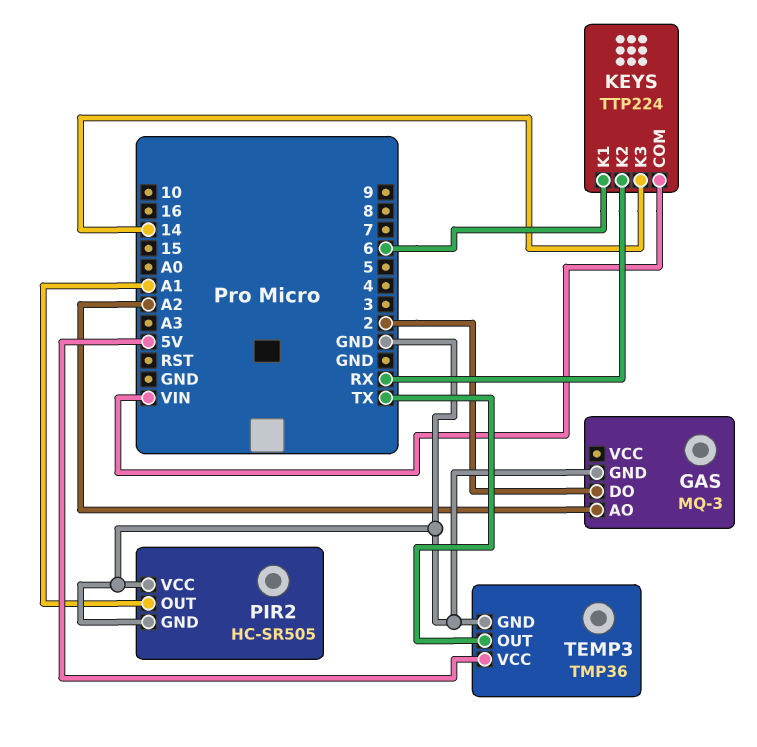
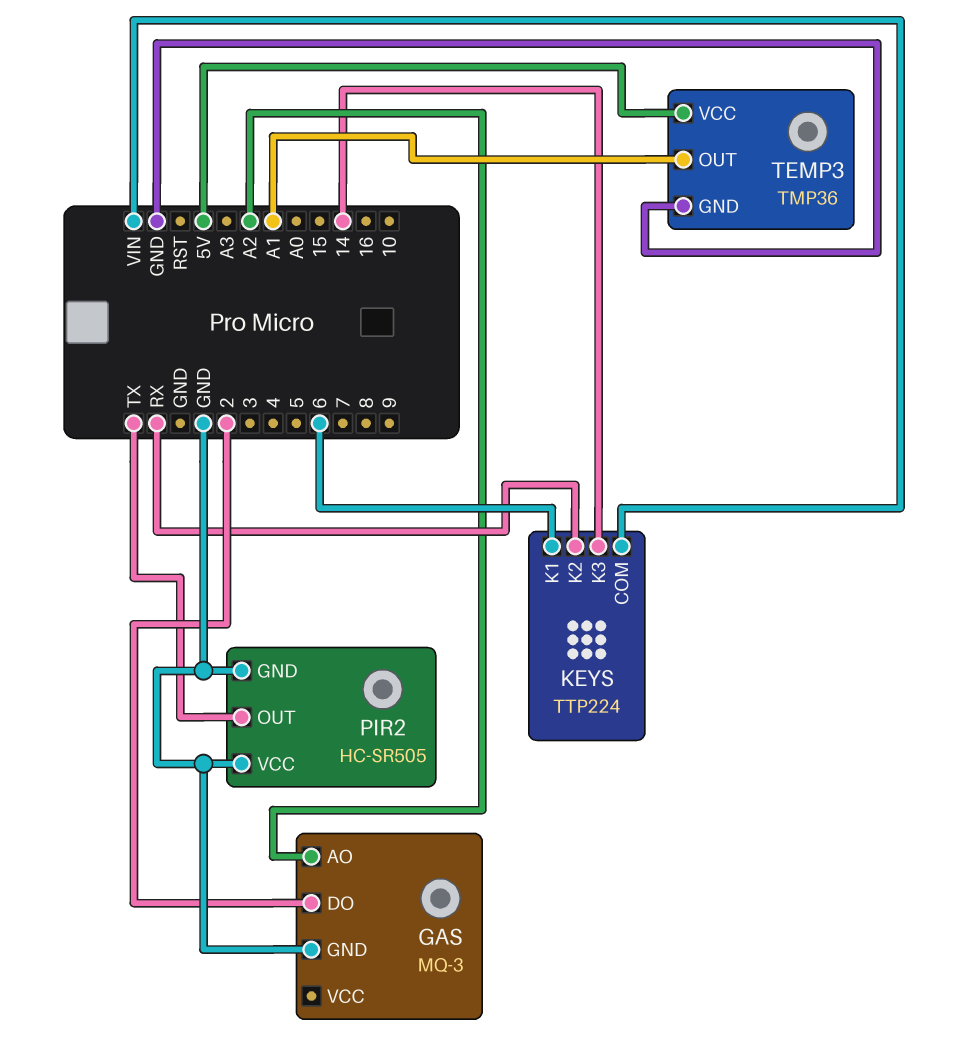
PIR2 pin OUT: A1 -> TX
TEMP3 pin OUT: TX -> A1

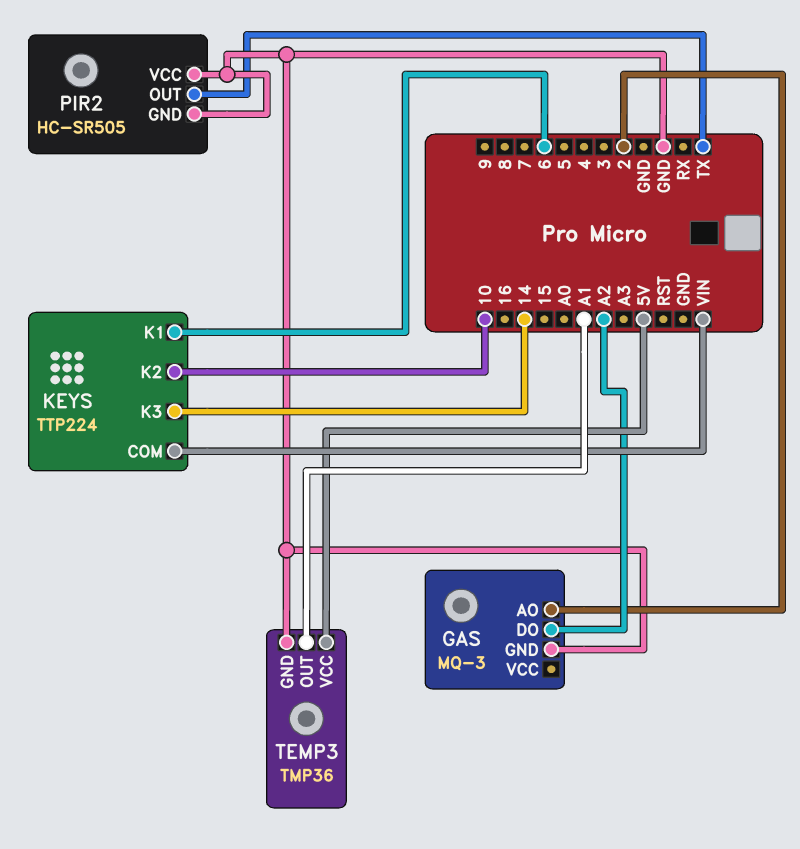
GAS pin AO: A2 -> 2
GAS pin DO: 2 -> A2
KEYS pin K2: RX -> 10

